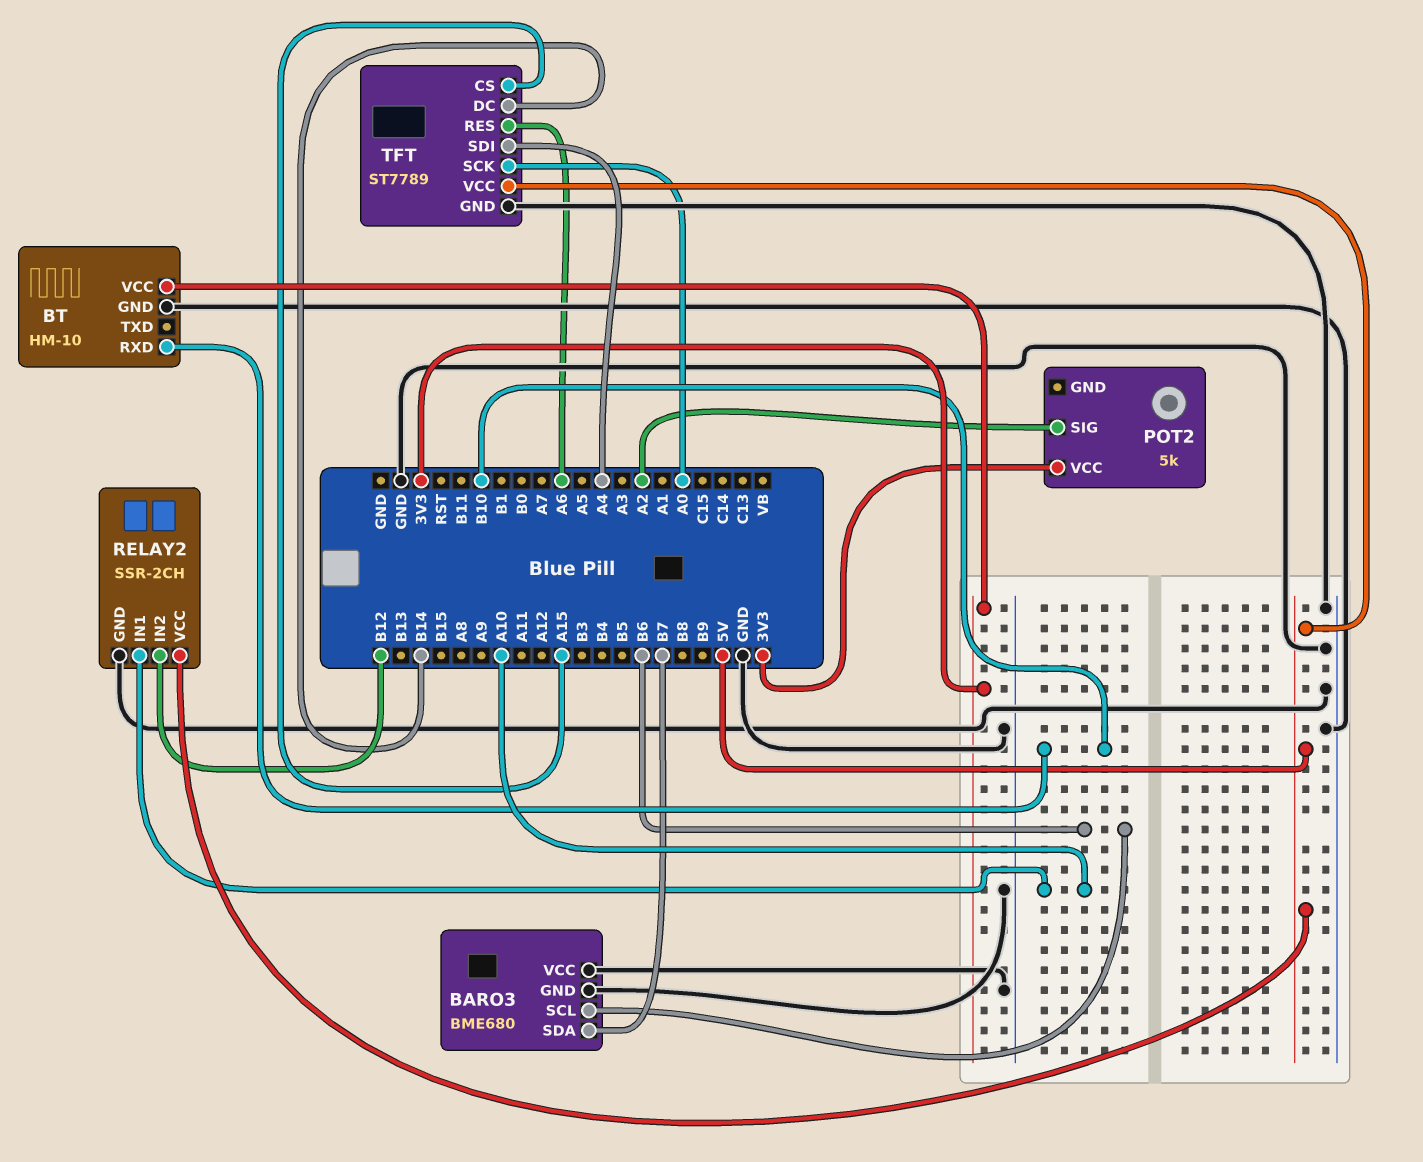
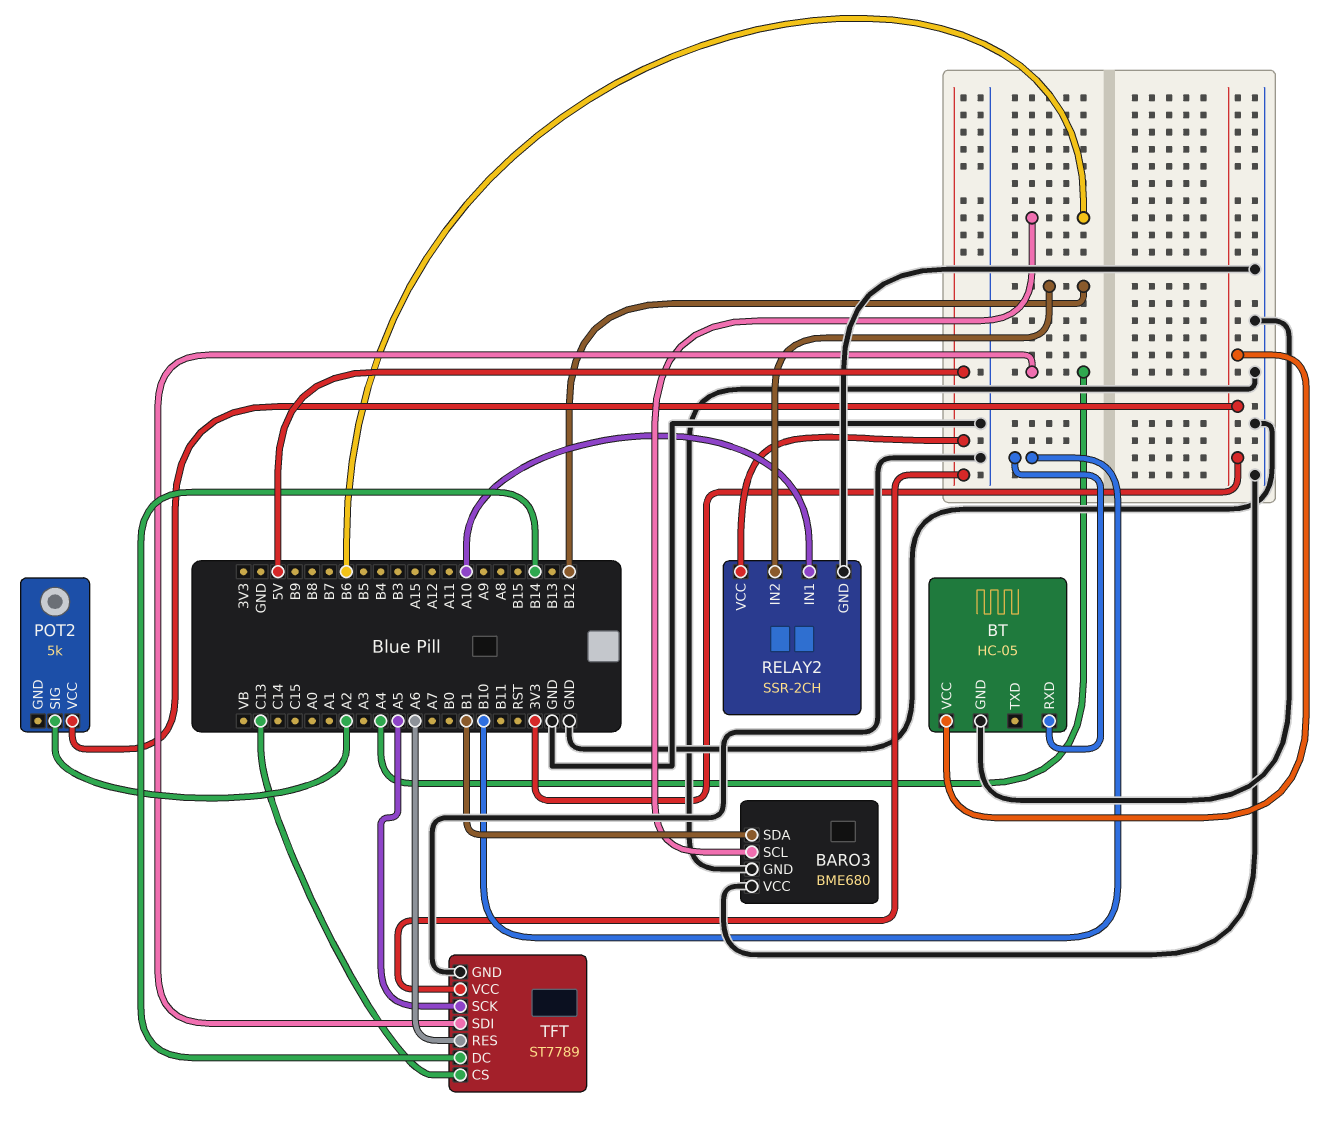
BARO3 pin SDA: B7 -> B1
BT: HM-10 -> HC-05
TFT pin CS: A15 -> C13
TFT pin SCK: A0 -> A5

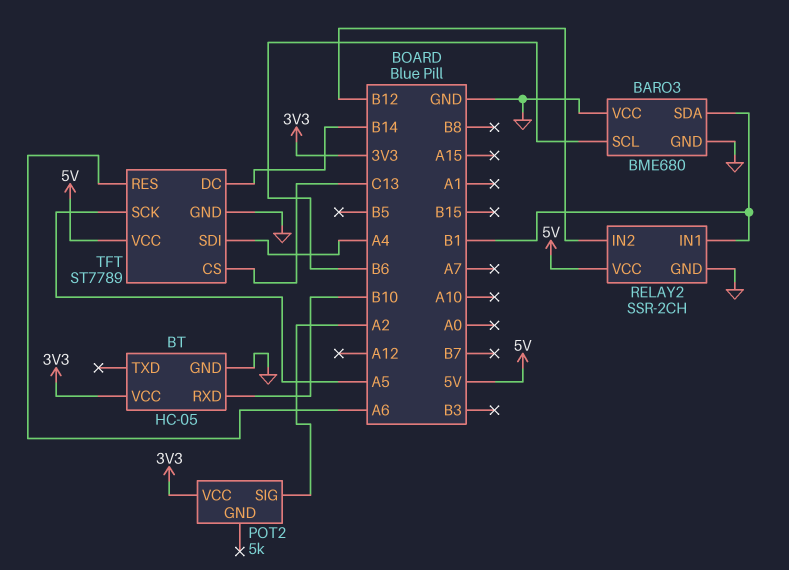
RELAY2 pin IN1: A10 -> B1

